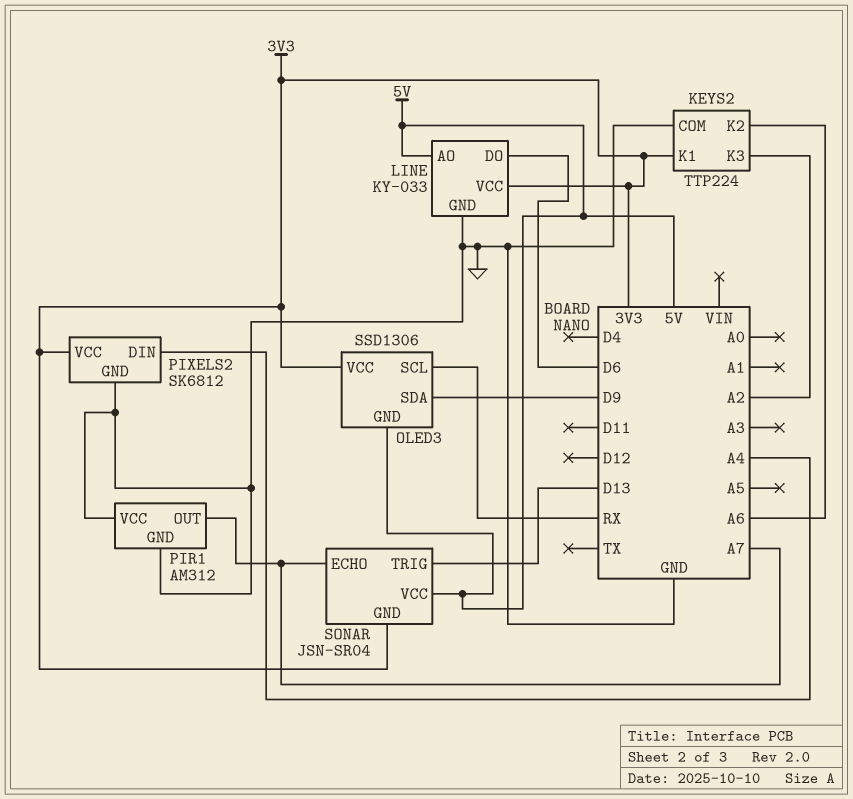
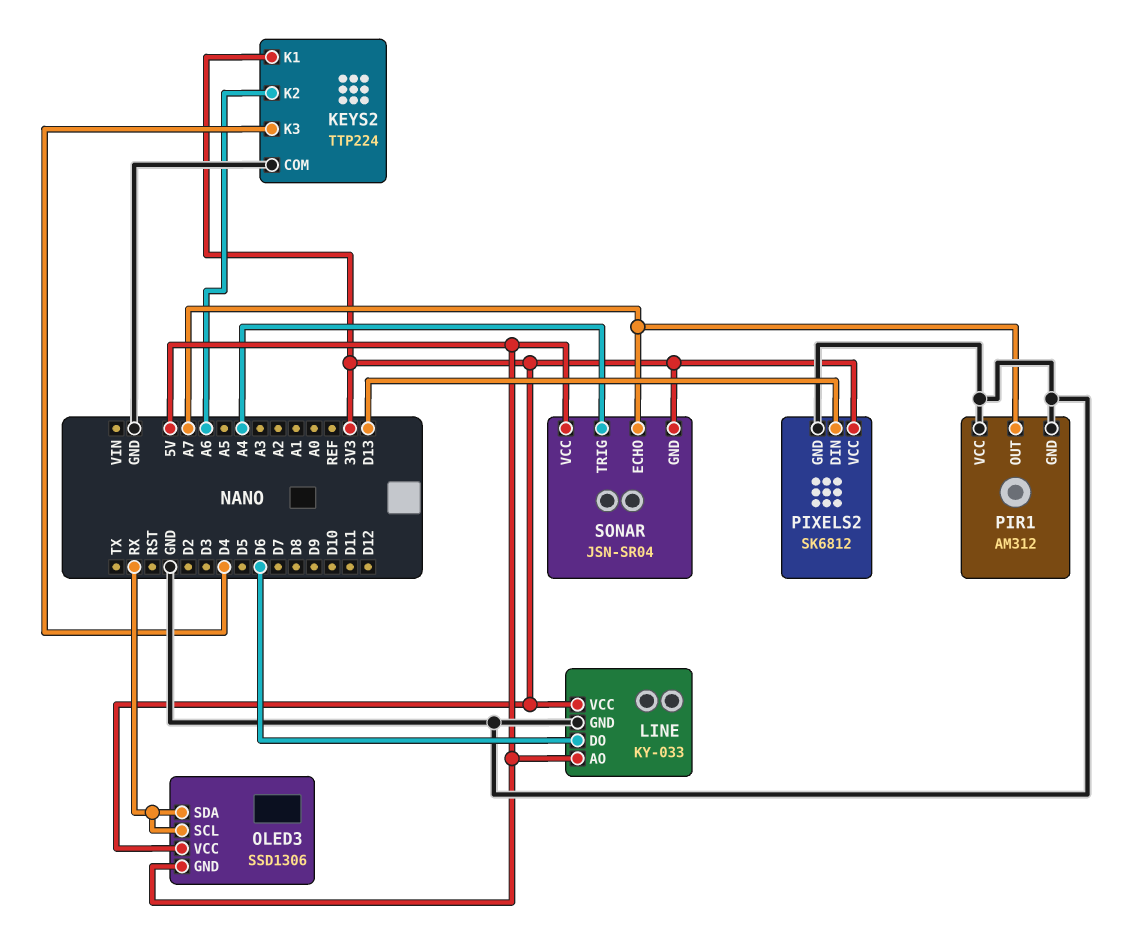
KEYS2 pin K3: A2 -> D4
OLED3 pin SDA: D9 -> RX
PIXELS2 pin DIN: A4 -> D13
SONAR pin TRIG: D13 -> A4

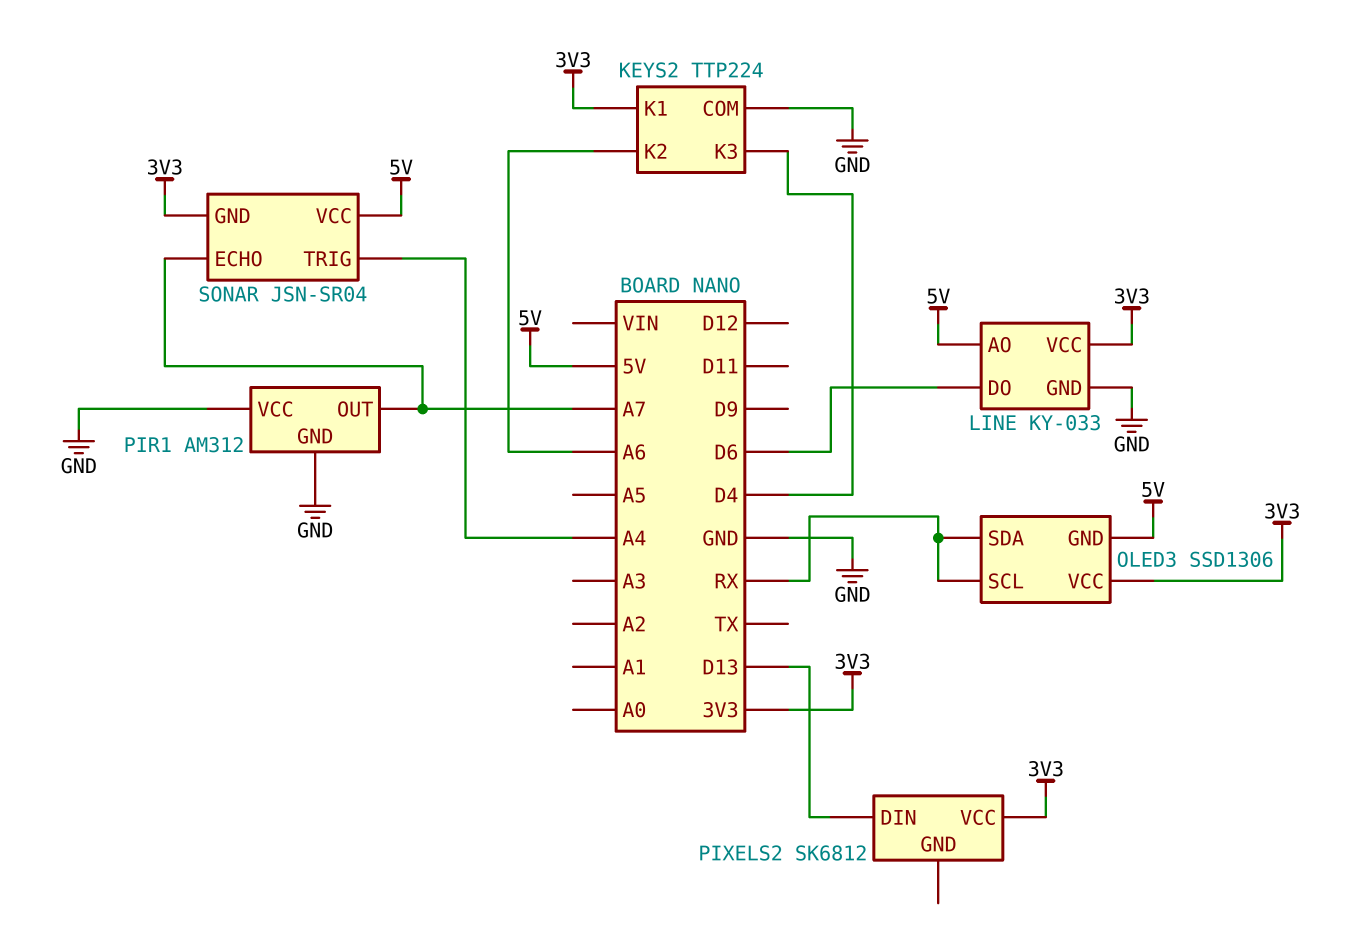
PIXELS2 pin GND: GND -> none

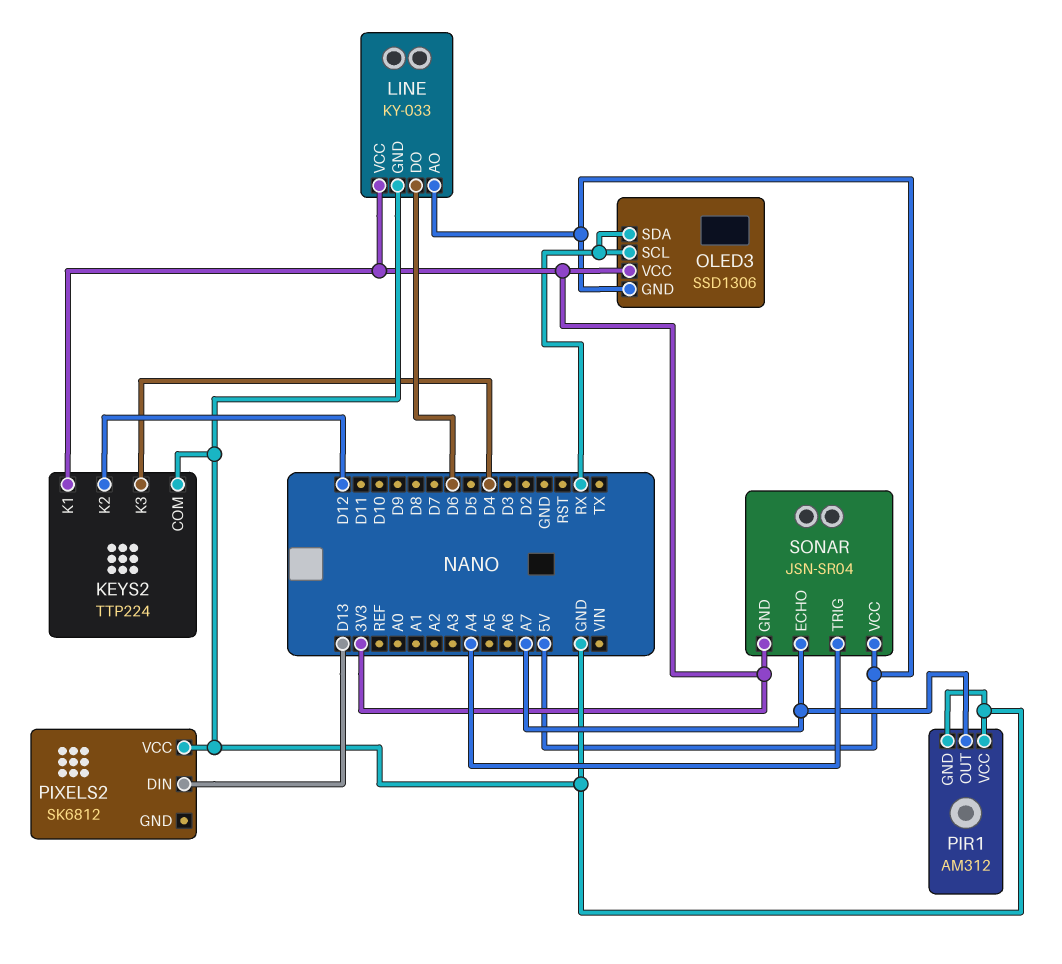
KEYS2 pin K2: A6 -> D12
PIXELS2 pin VCC: 3V3 -> GND

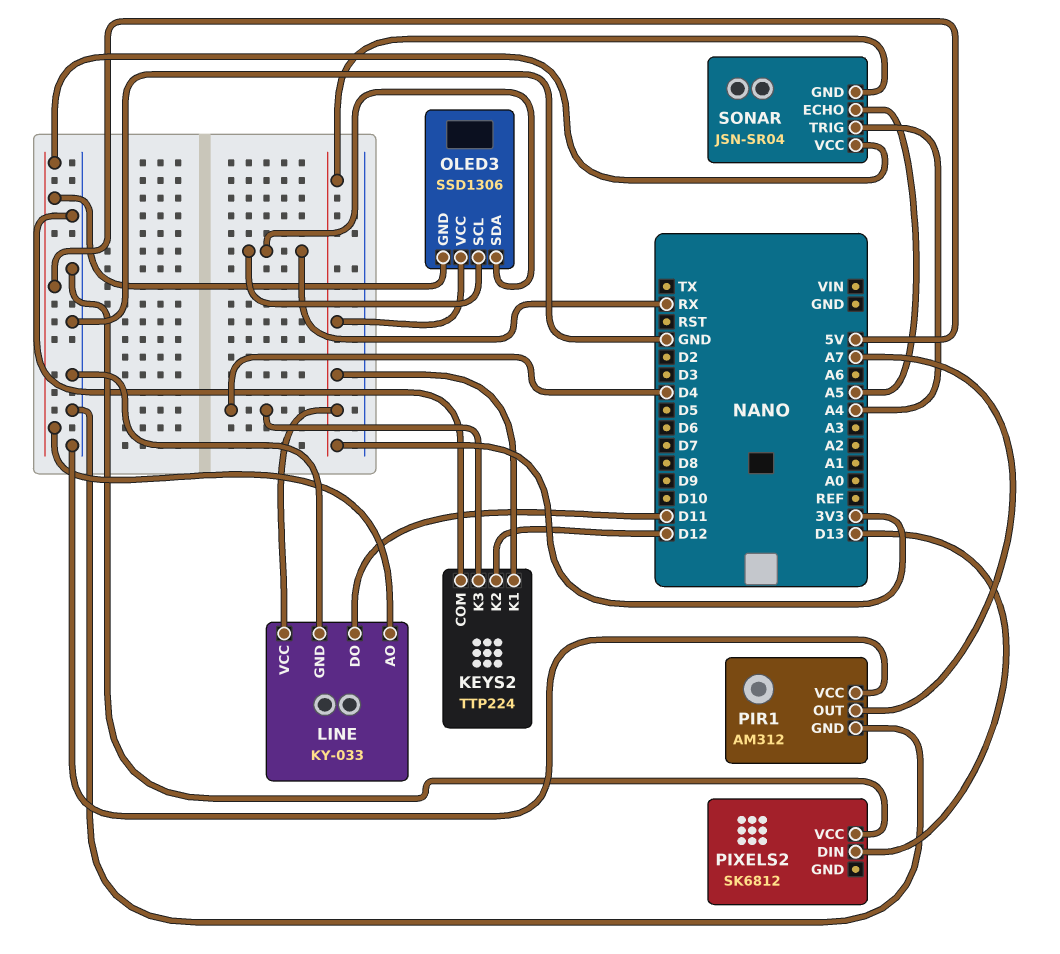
LINE pin DO: D6 -> D11
SONAR pin ECHO: A7 -> A5

